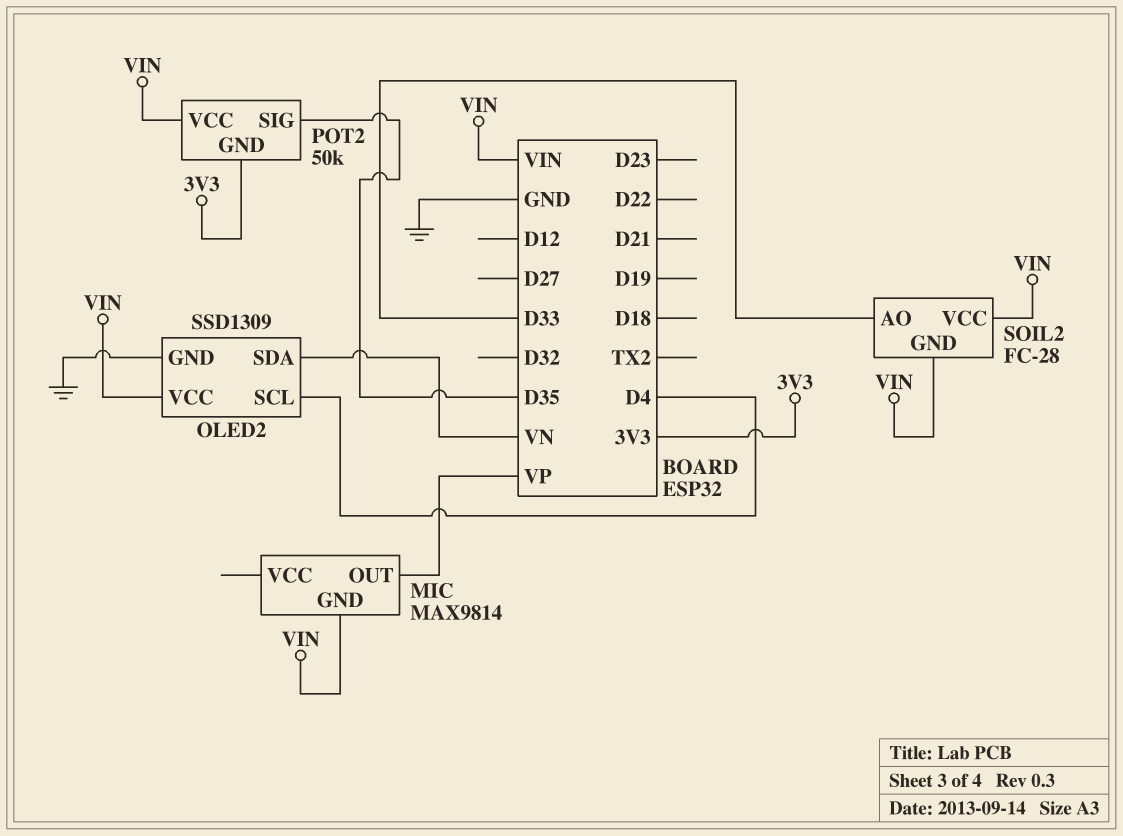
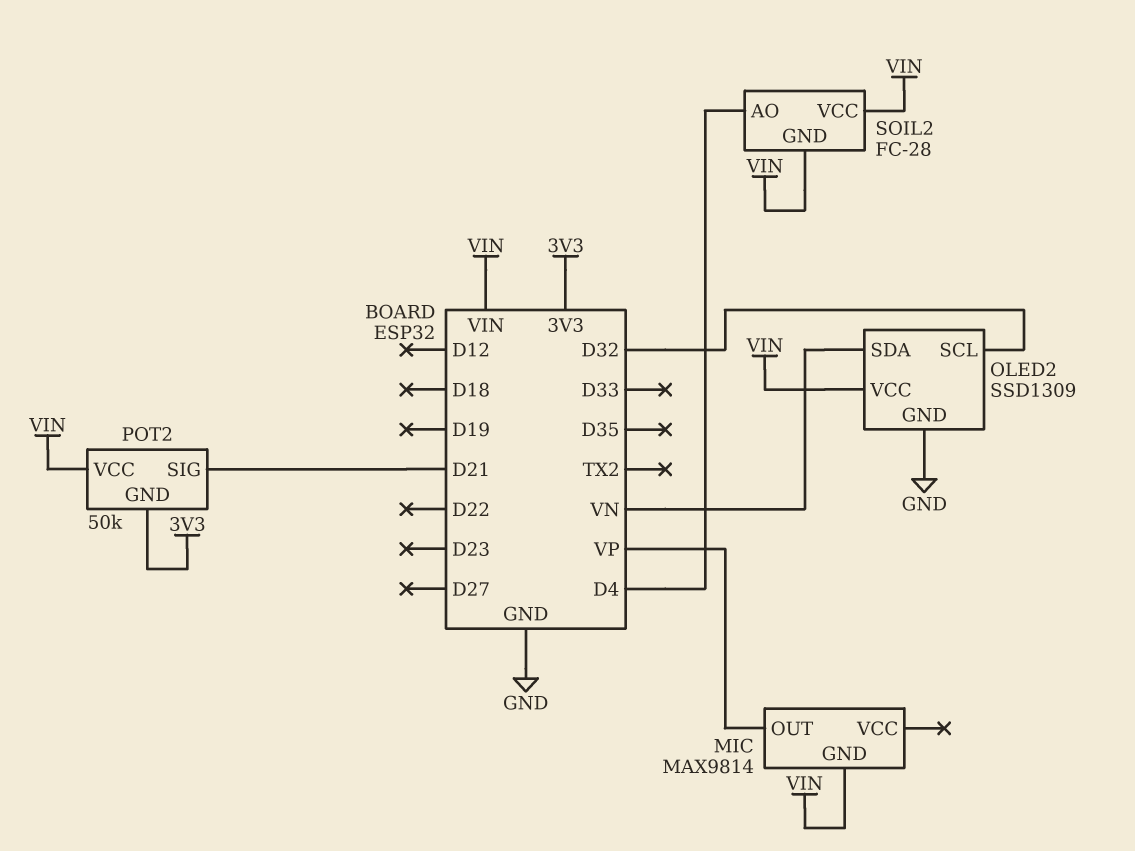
OLED2 pin SCL: D4 -> D32
POT2 pin SIG: D35 -> D21
SOIL2 pin AO: D33 -> D4

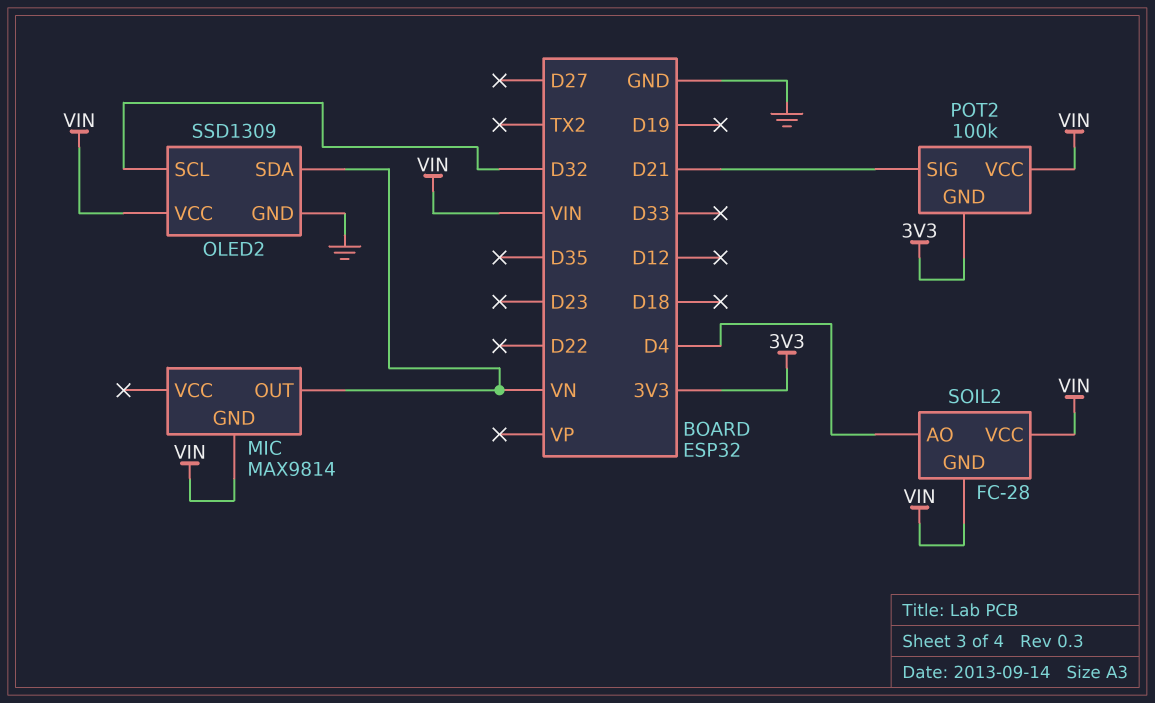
MIC pin OUT: VP -> VN
POT2: 50k -> 100k

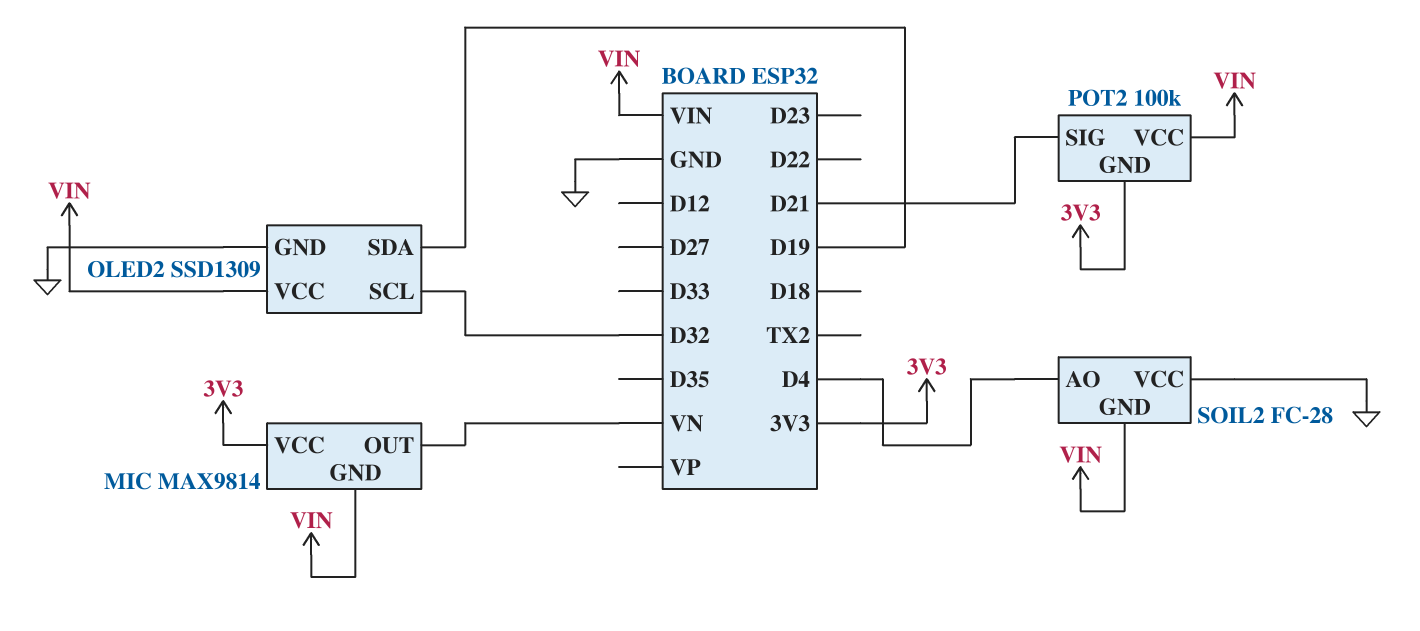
MIC pin VCC: none -> 3V3
OLED2 pin SDA: VN -> D19
SOIL2 pin VCC: VIN -> GND

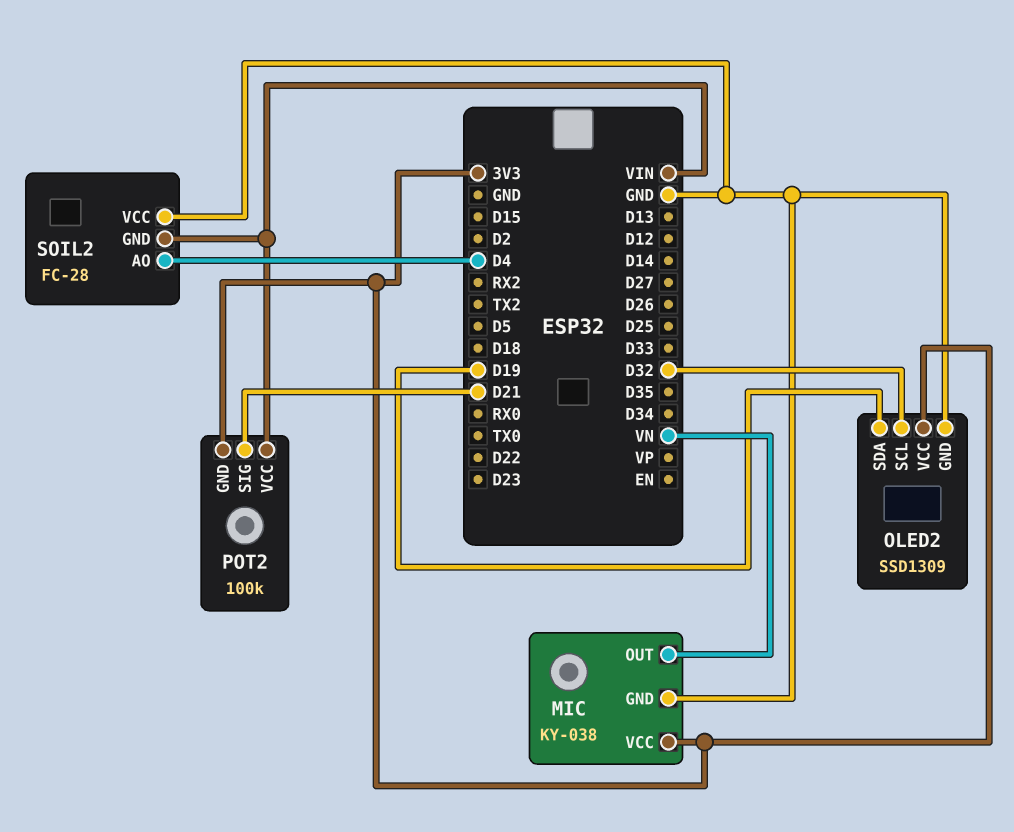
MIC: MAX9814 -> KY-038
MIC pin GND: VIN -> GND
OLED2 pin VCC: VIN -> 3V3

